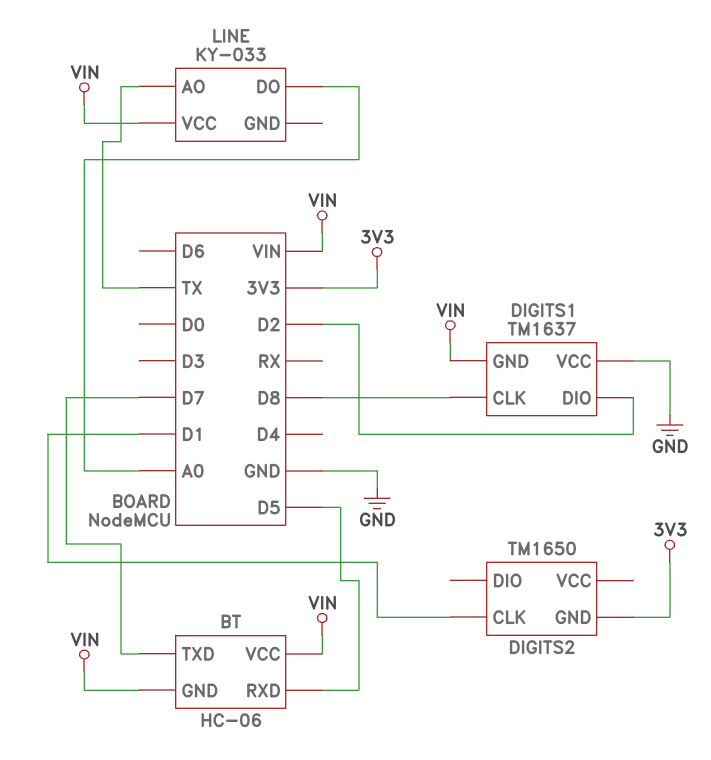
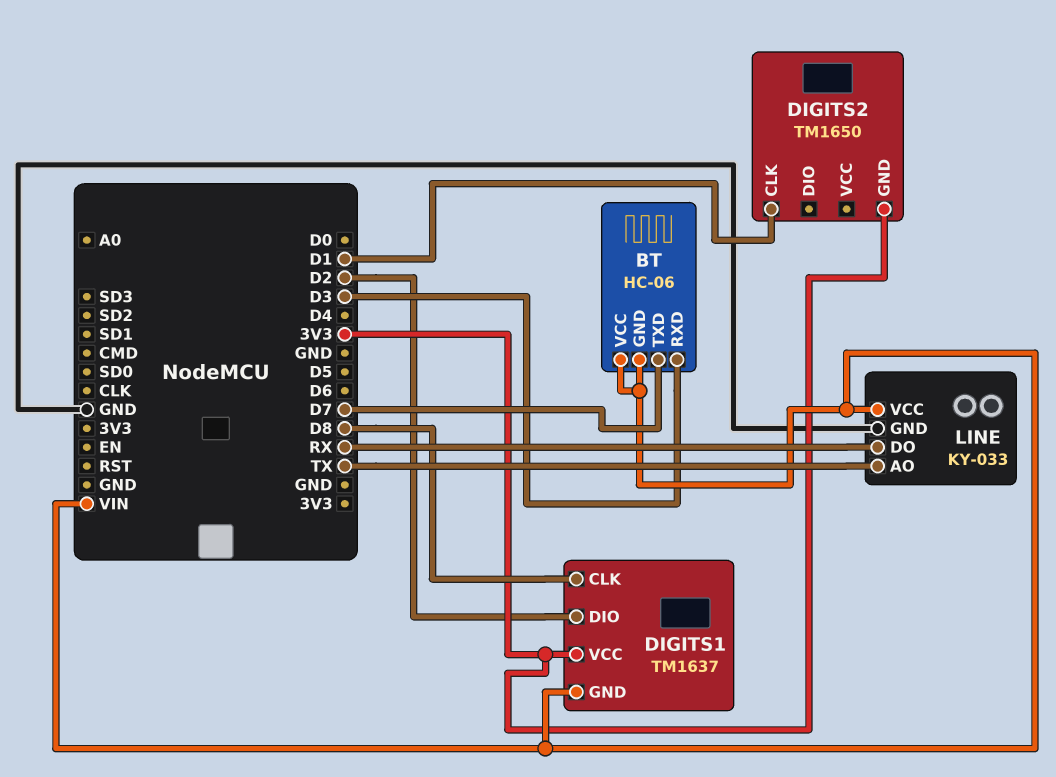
BT pin RXD: D5 -> D3
DIGITS1 pin VCC: GND -> 3V3
LINE pin DO: A0 -> RX
LINE pin GND: none -> GND

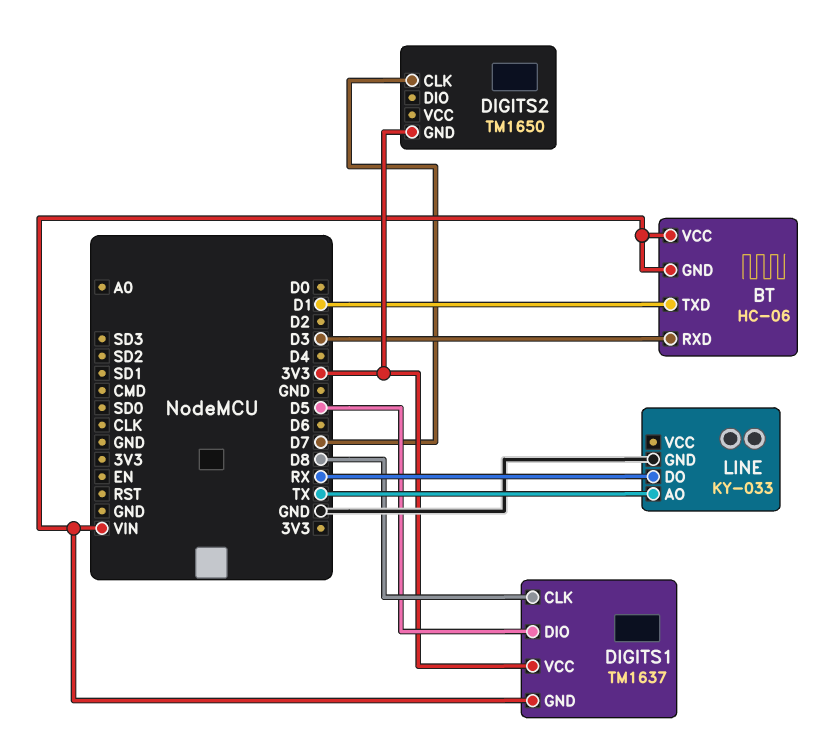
BT pin TXD: D7 -> D1
DIGITS1 pin DIO: D2 -> D5
DIGITS2 pin CLK: D1 -> D7
LINE pin VCC: VIN -> none

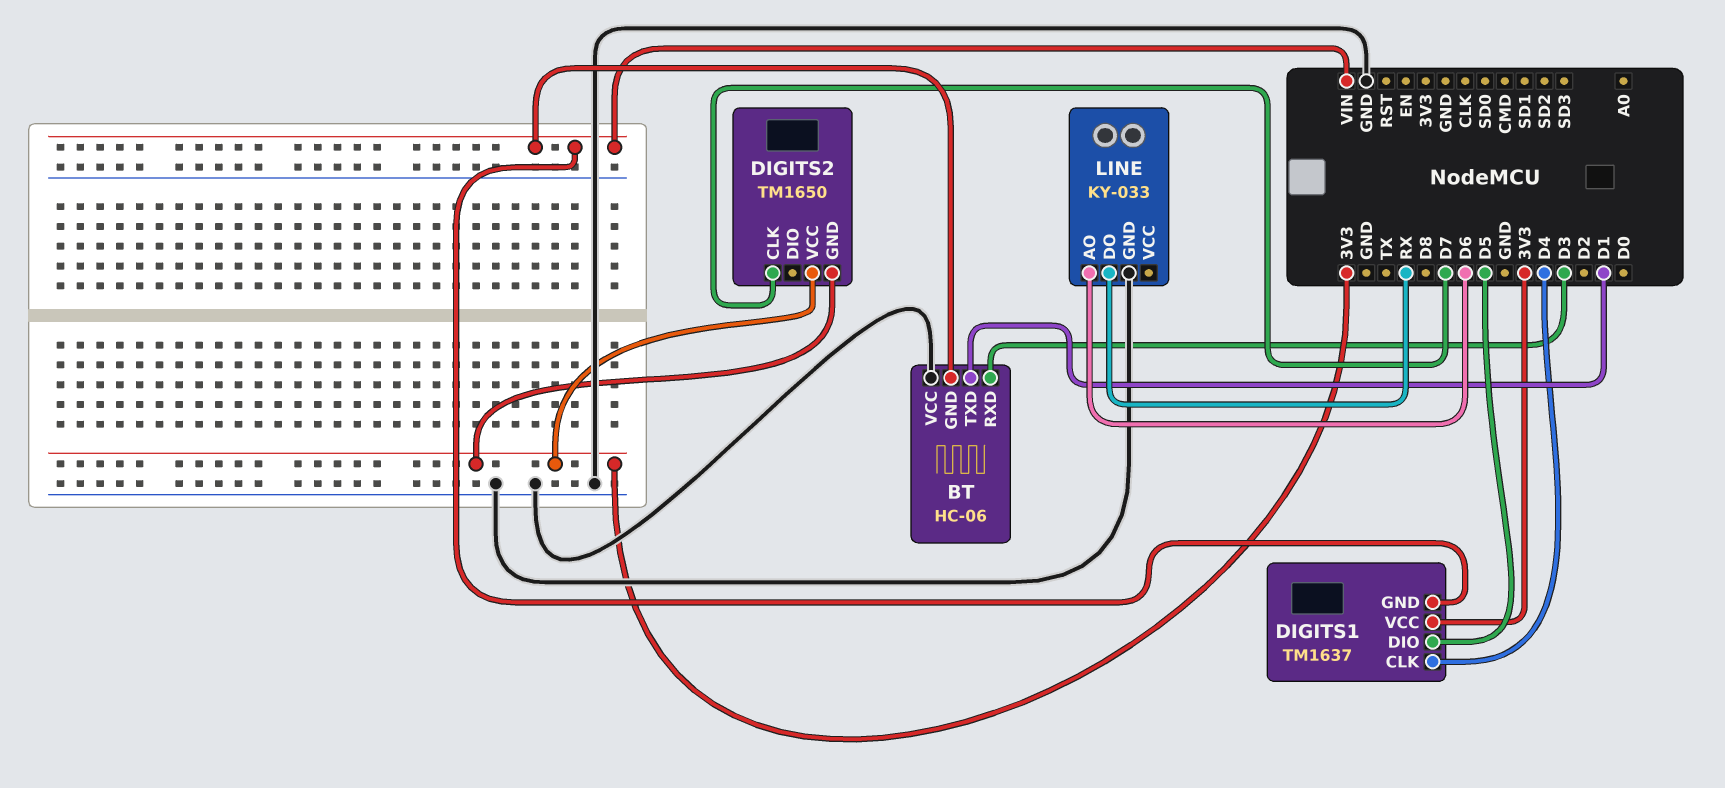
BT pin VCC: VIN -> GND
DIGITS1 pin CLK: D8 -> D4
DIGITS2 pin VCC: none -> 3V3
LINE pin AO: TX -> D6

